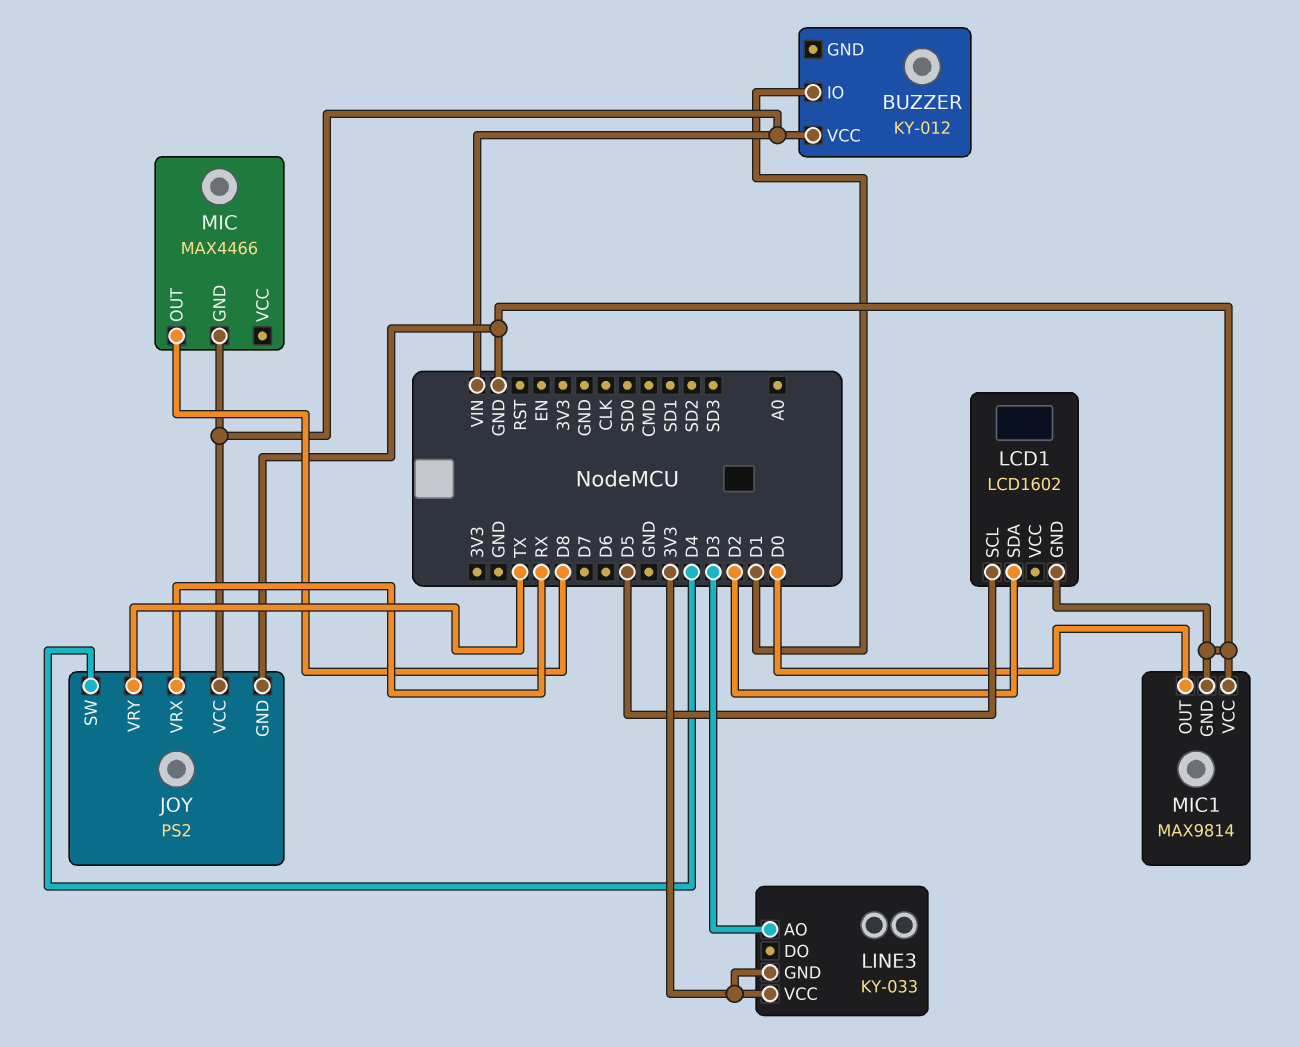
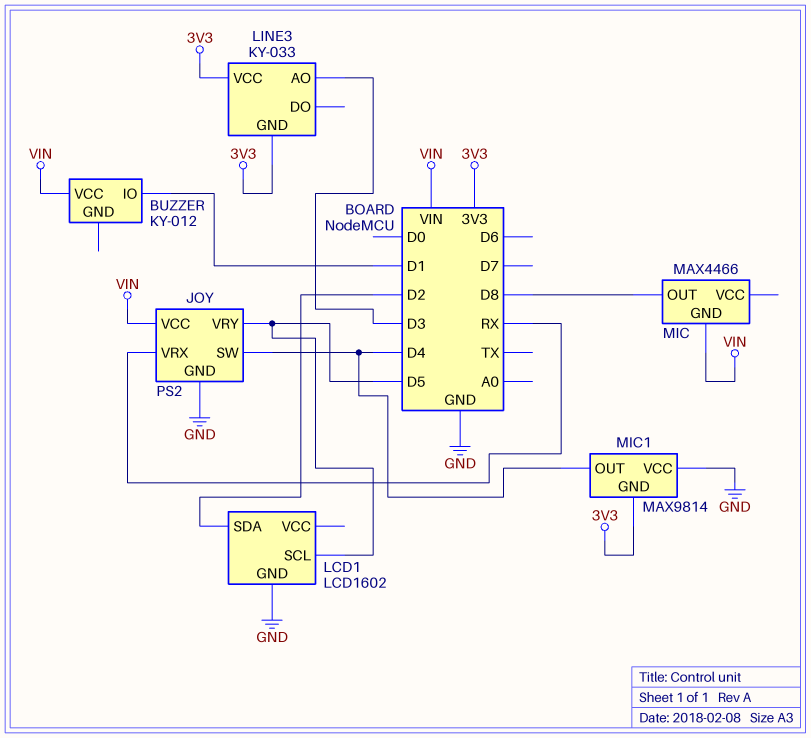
JOY pin VRY: TX -> D5
MIC1 pin GND: GND -> 3V3
MIC1 pin OUT: D0 -> D4

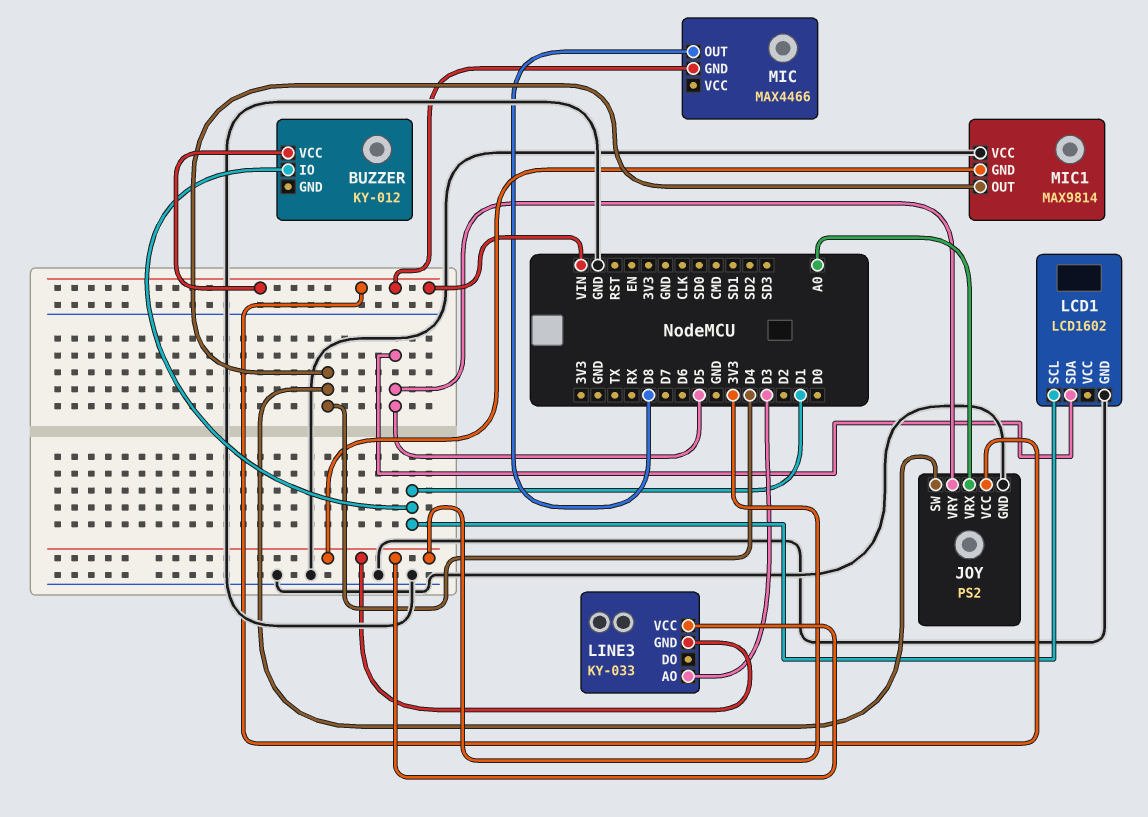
JOY pin VRX: RX -> A0
LCD1 pin SCL: D5 -> D1
LCD1 pin SDA: D2 -> D5

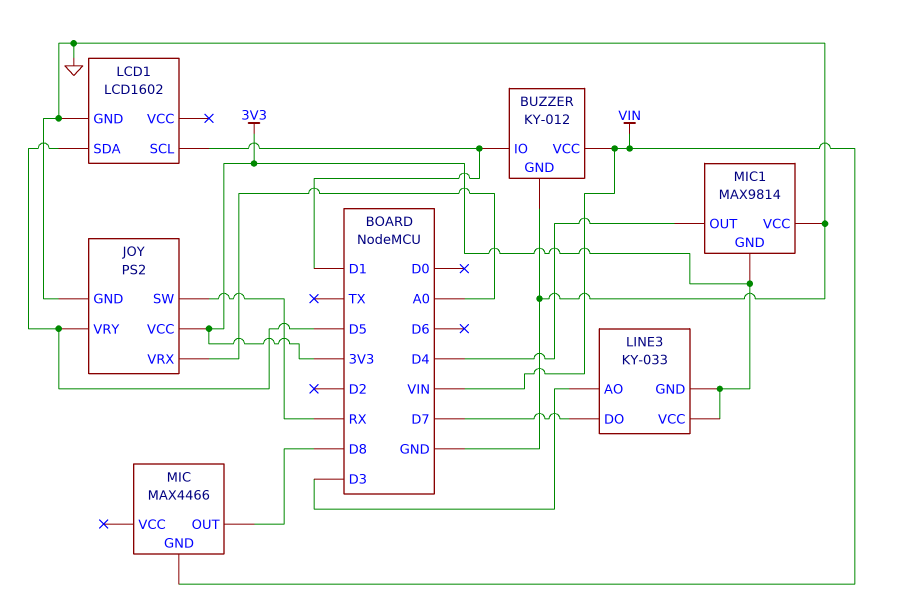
BUZZER pin GND: none -> GND
JOY pin SW: D4 -> RX
JOY pin VCC: VIN -> 3V3
LINE3 pin DO: none -> D7

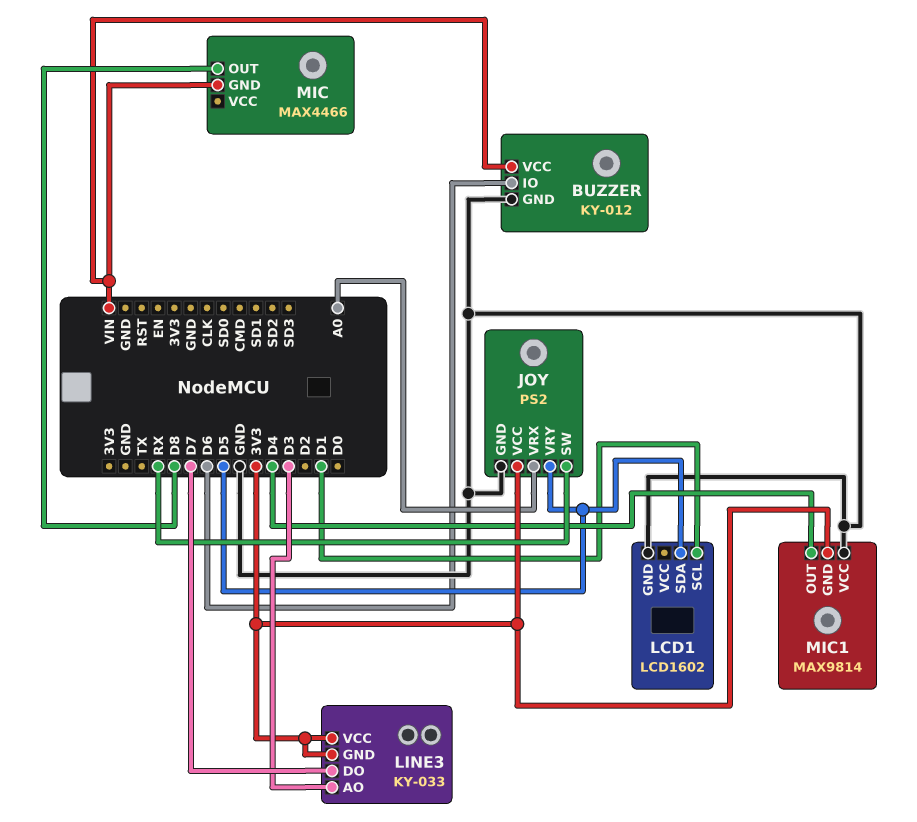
BUZZER pin IO: D1 -> D6

